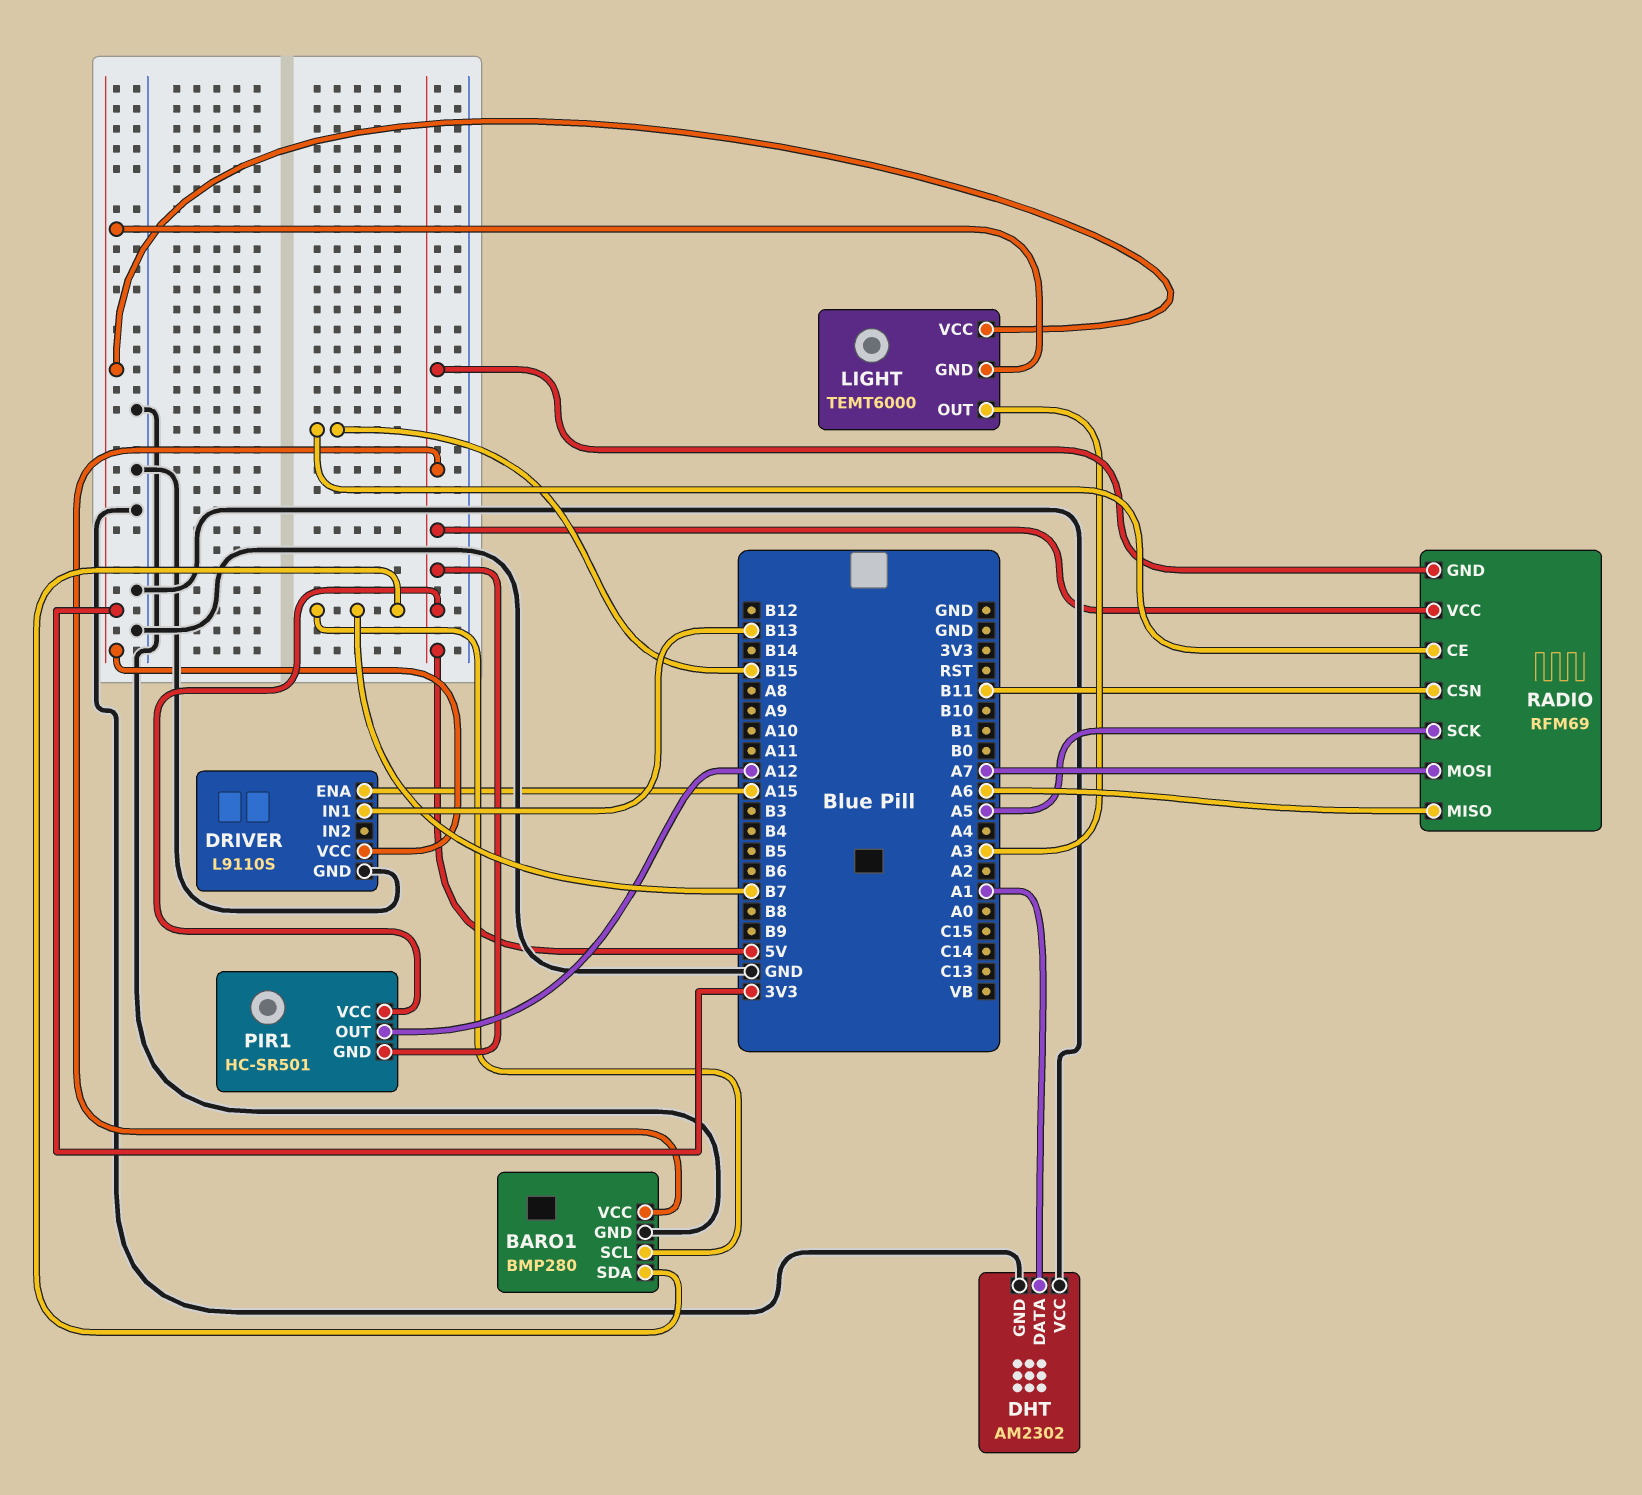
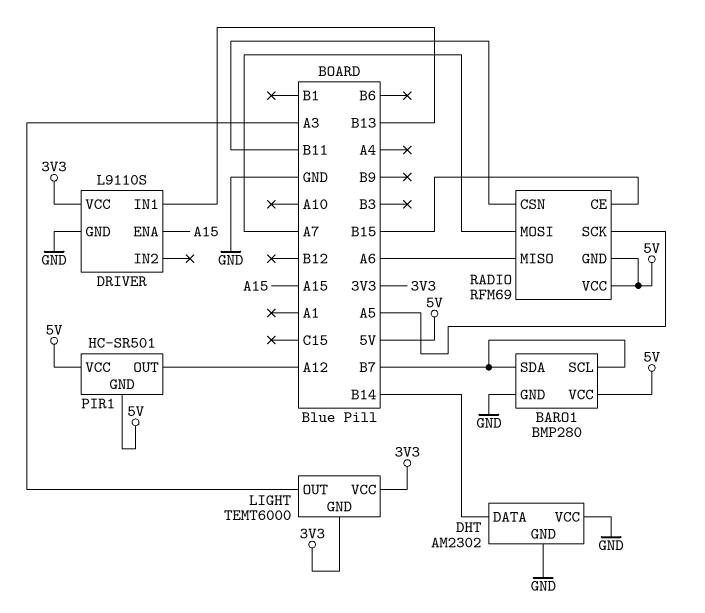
DHT pin DATA: A1 -> B14

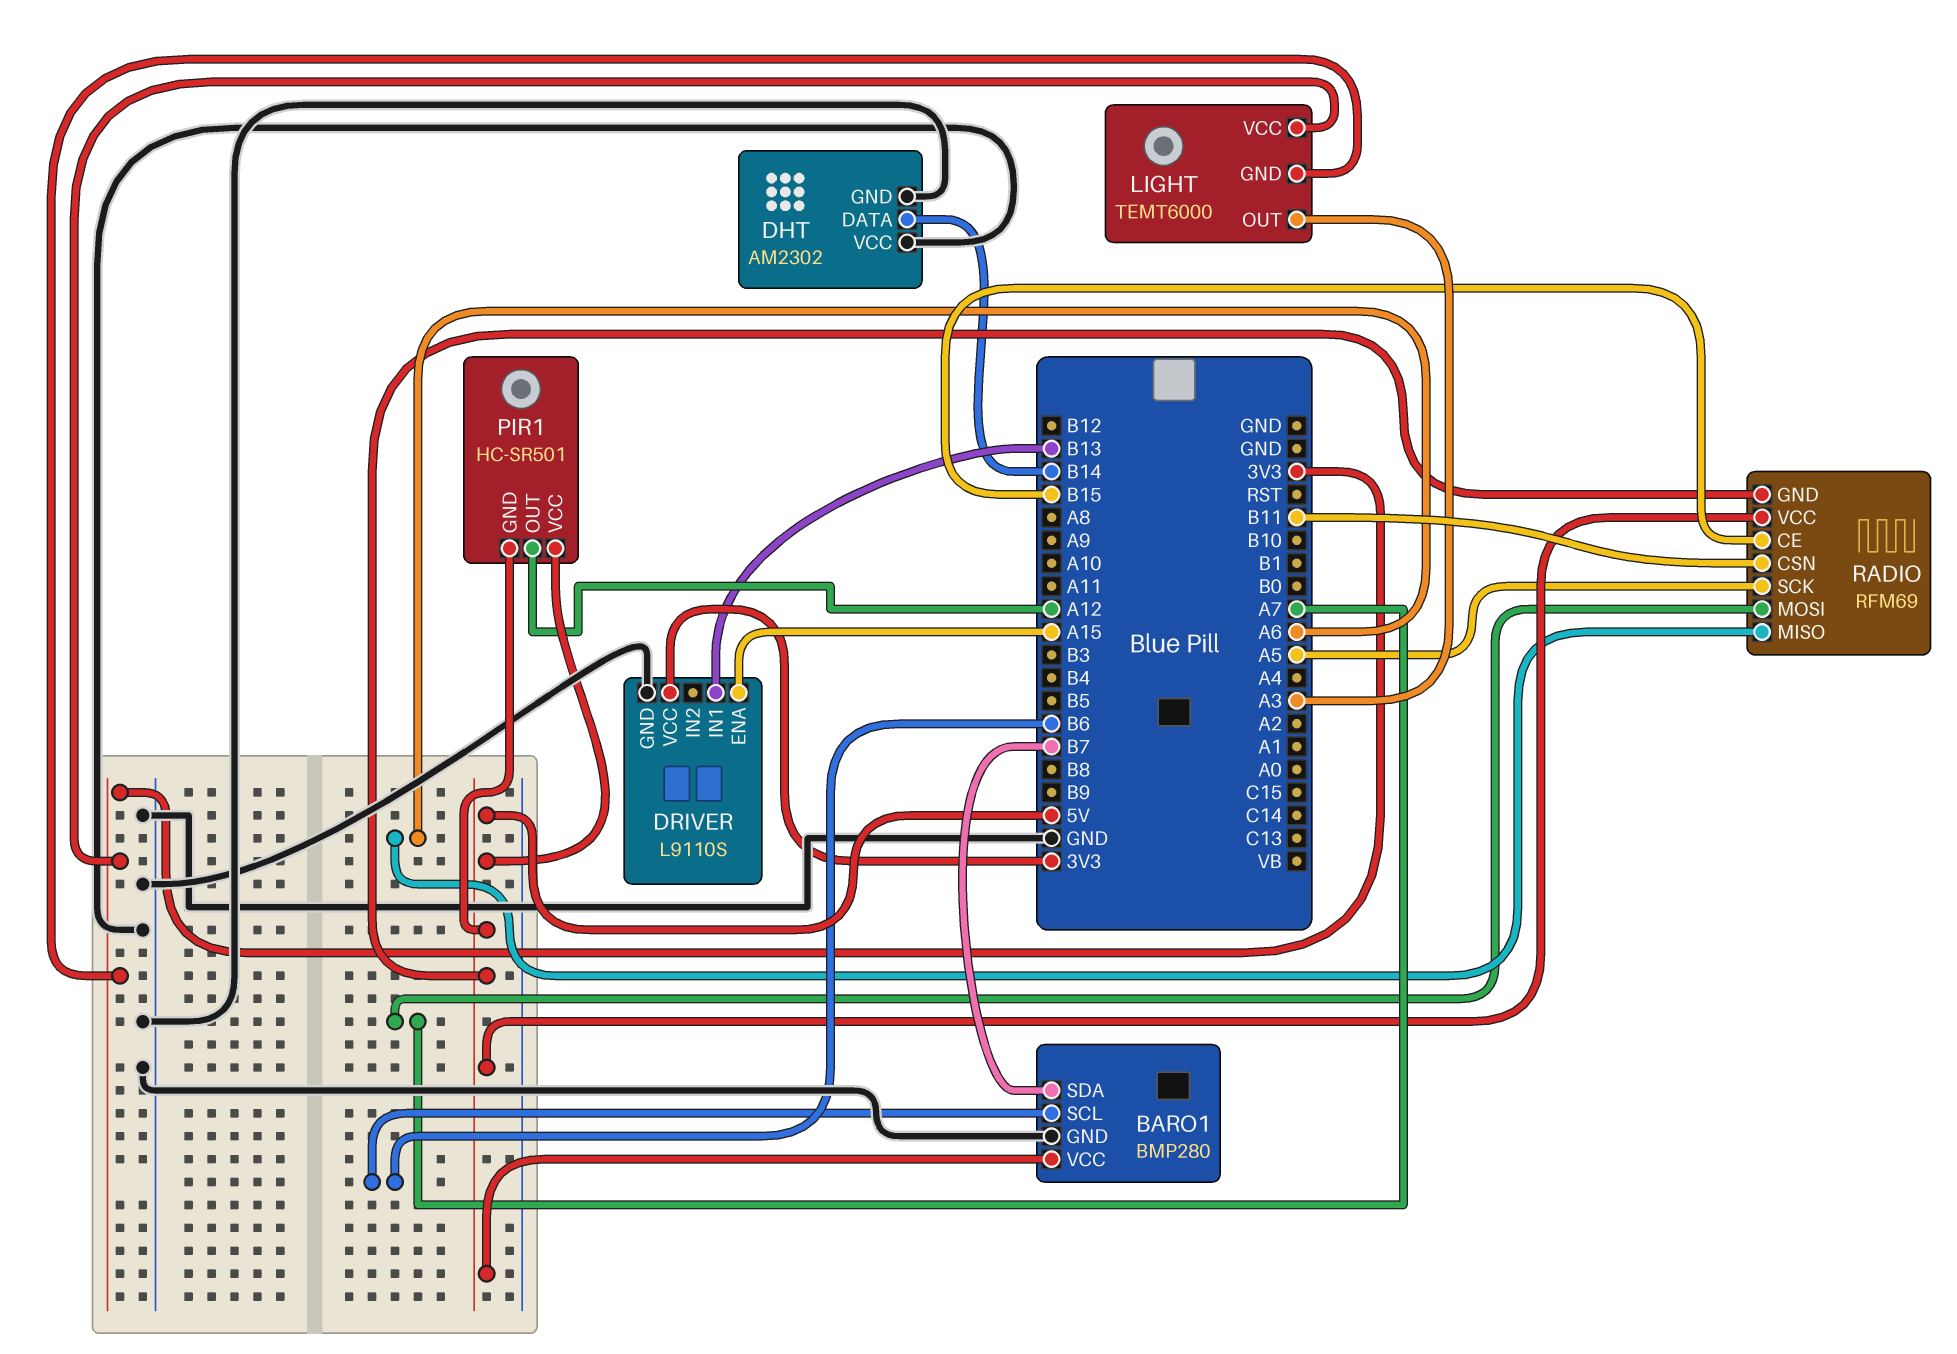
BARO1 pin SCL: B7 -> B6

